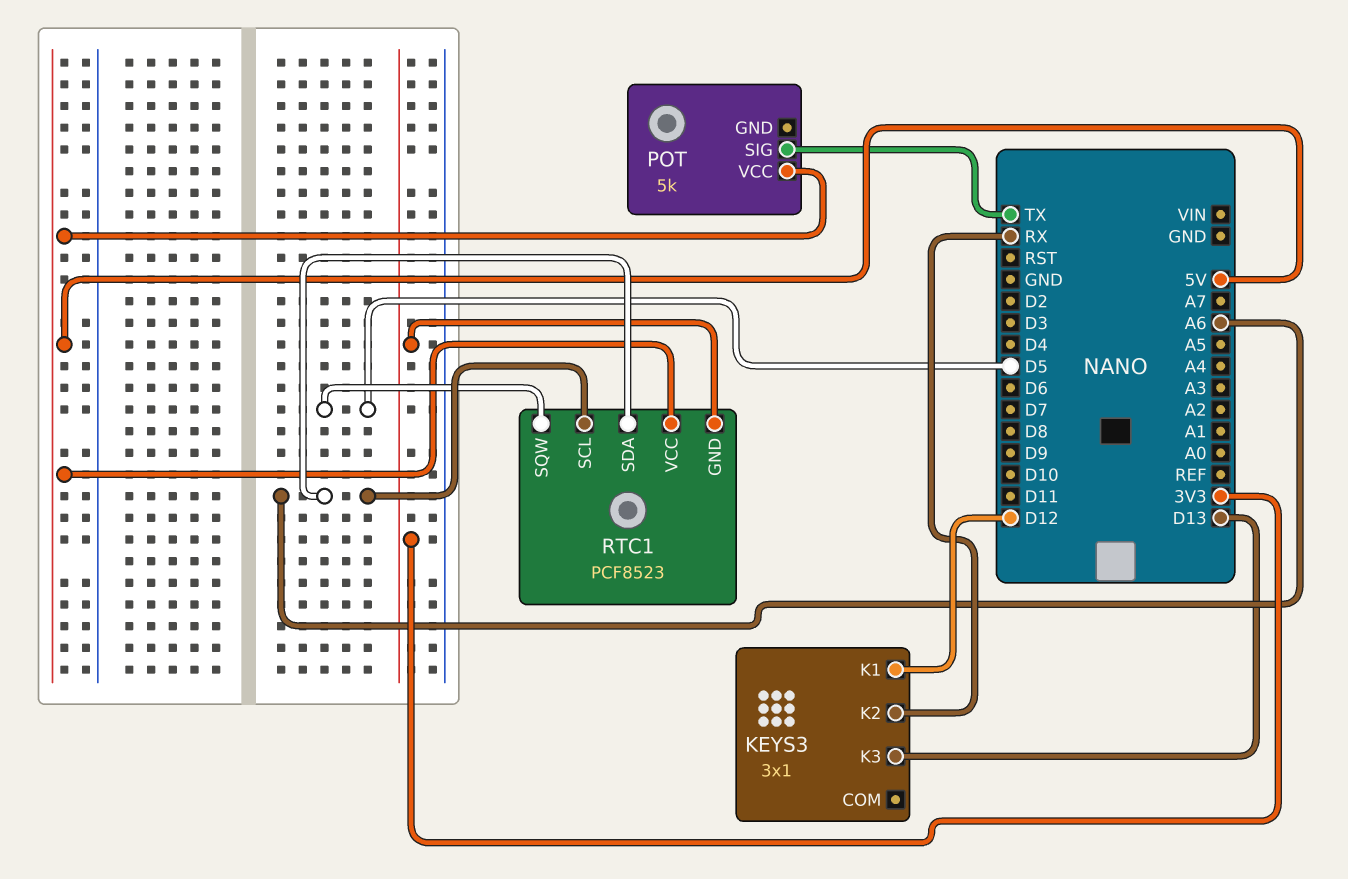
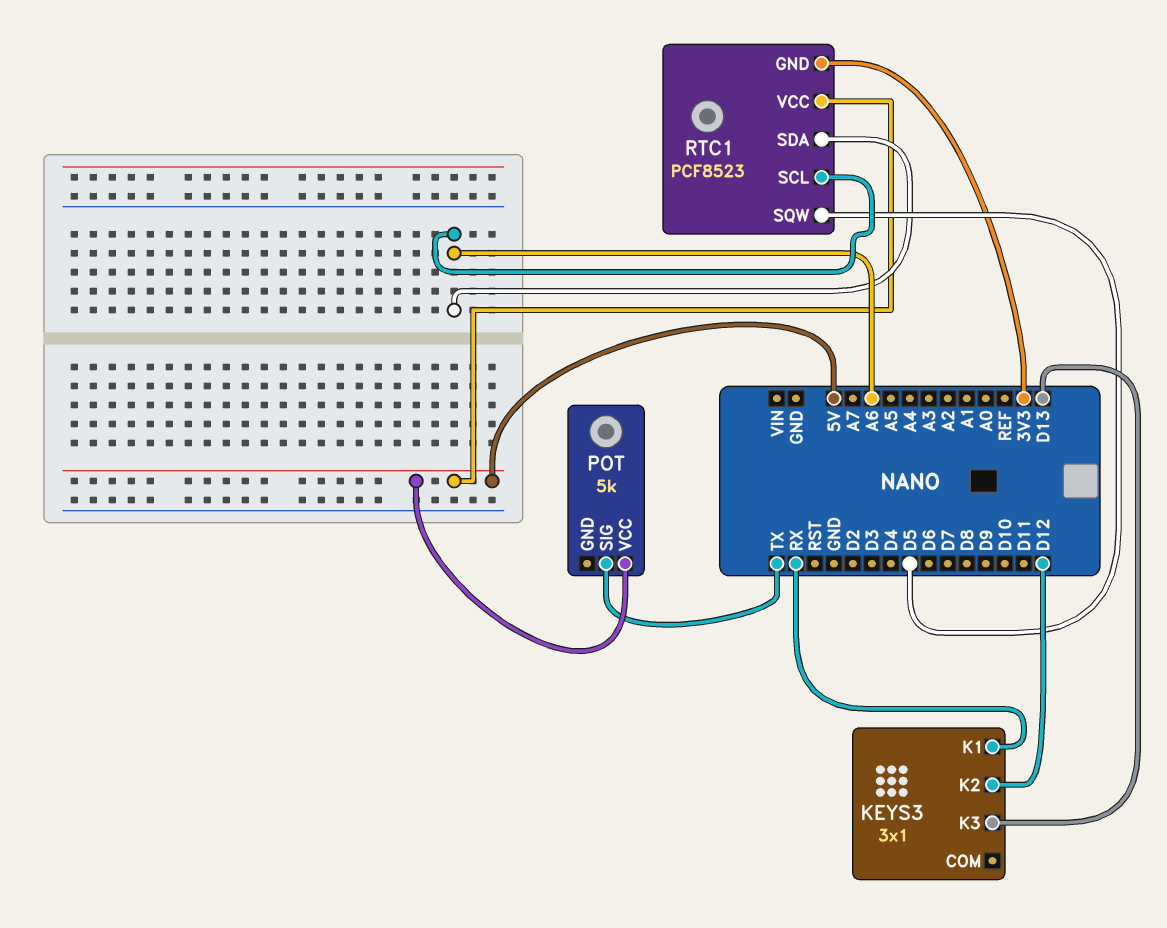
KEYS3 pin K1: D12 -> RX
KEYS3 pin K2: RX -> D12

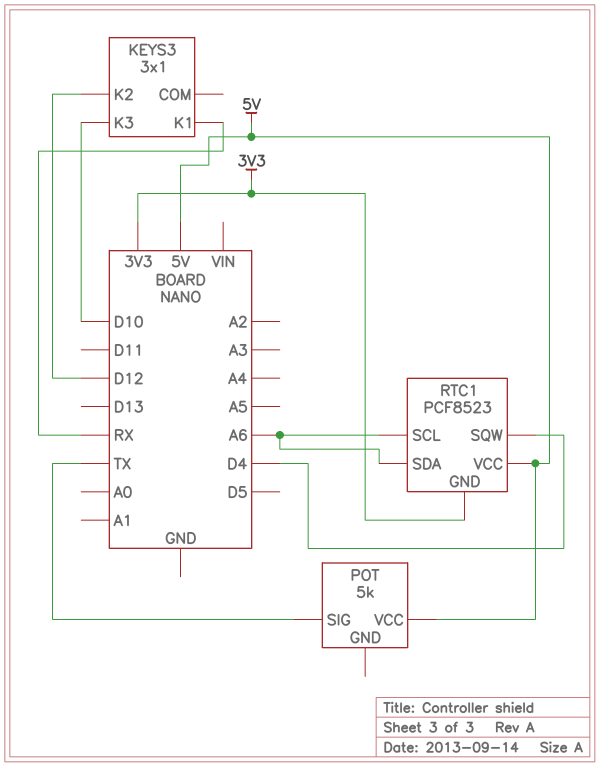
KEYS3 pin K3: D13 -> D10
RTC1 pin SQW: D5 -> D4

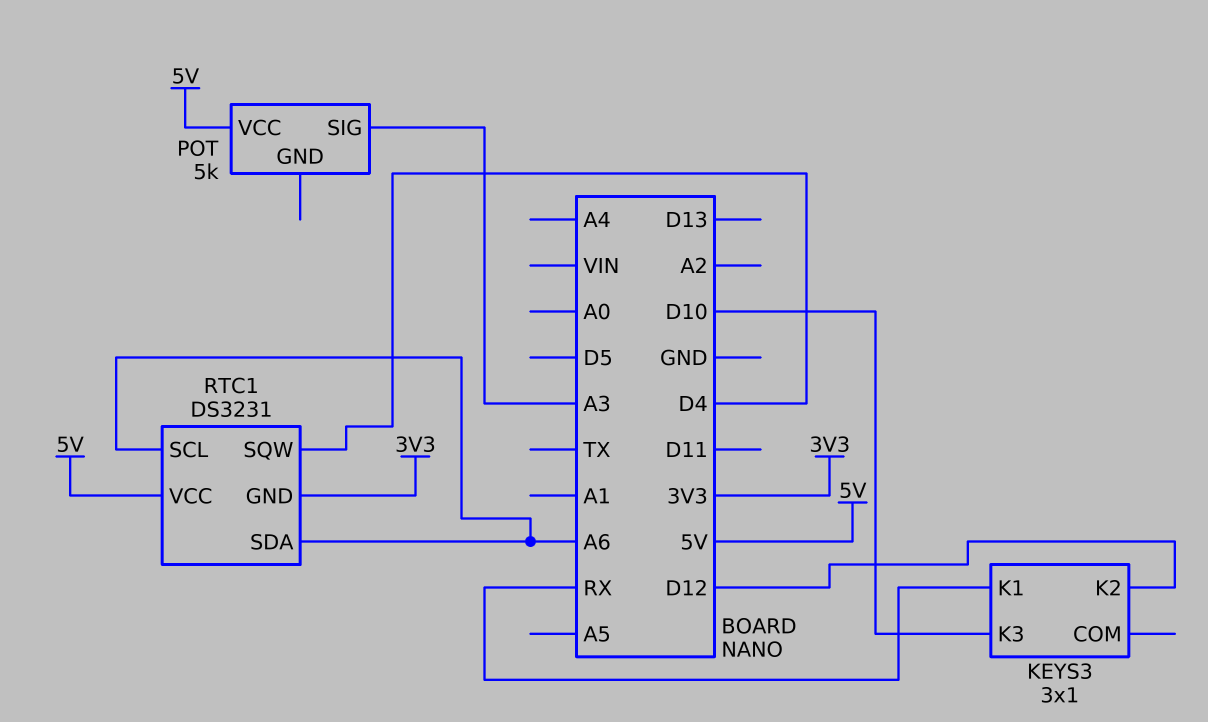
POT pin SIG: TX -> A3
RTC1: PCF8523 -> DS3231

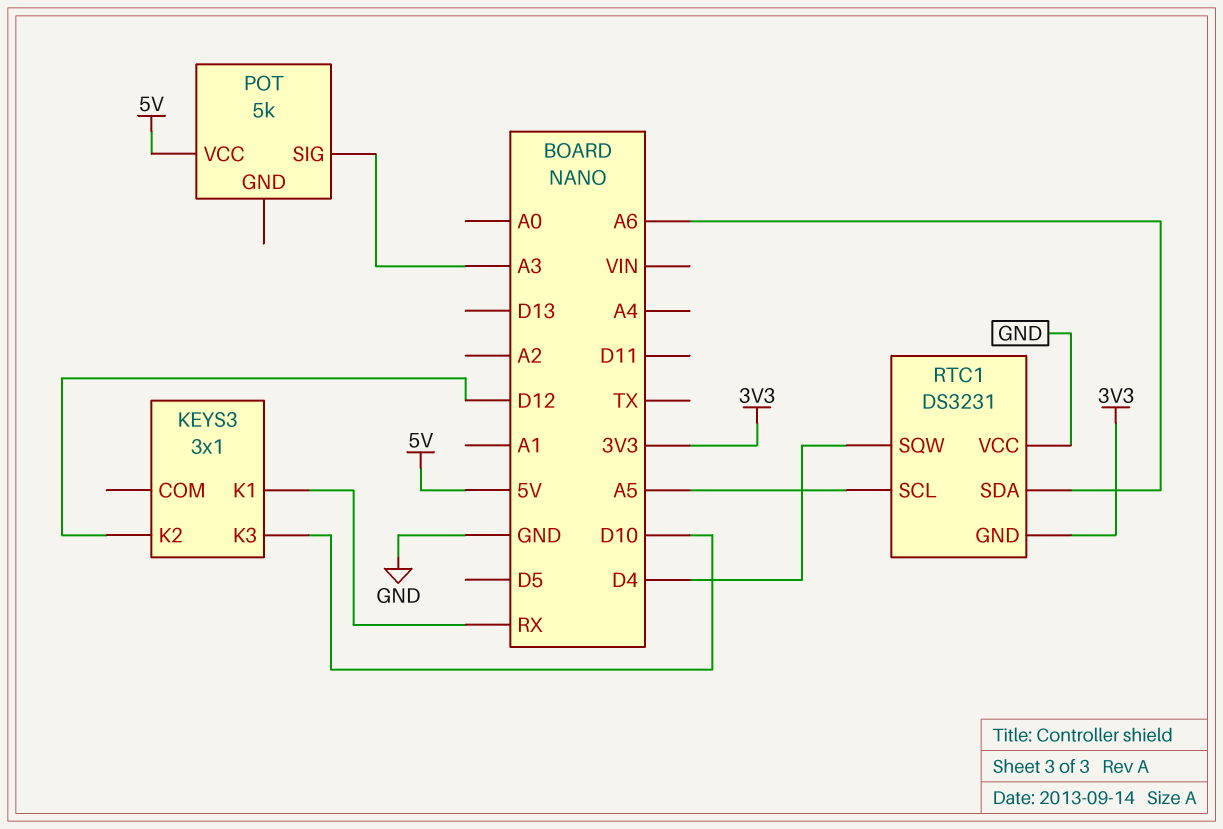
RTC1 pin SCL: A6 -> A5
RTC1 pin VCC: 5V -> GND

